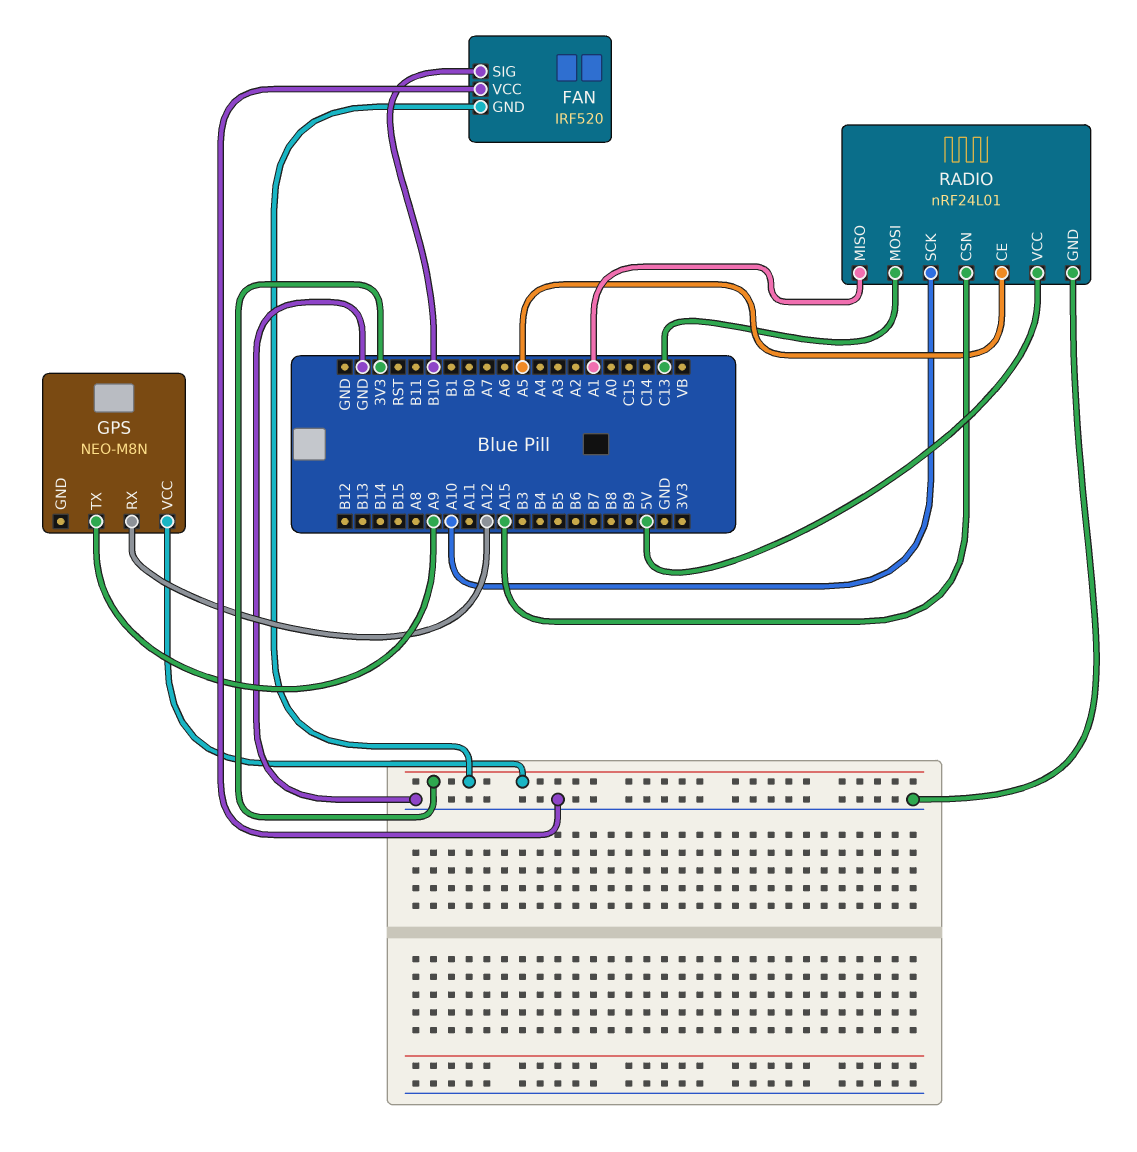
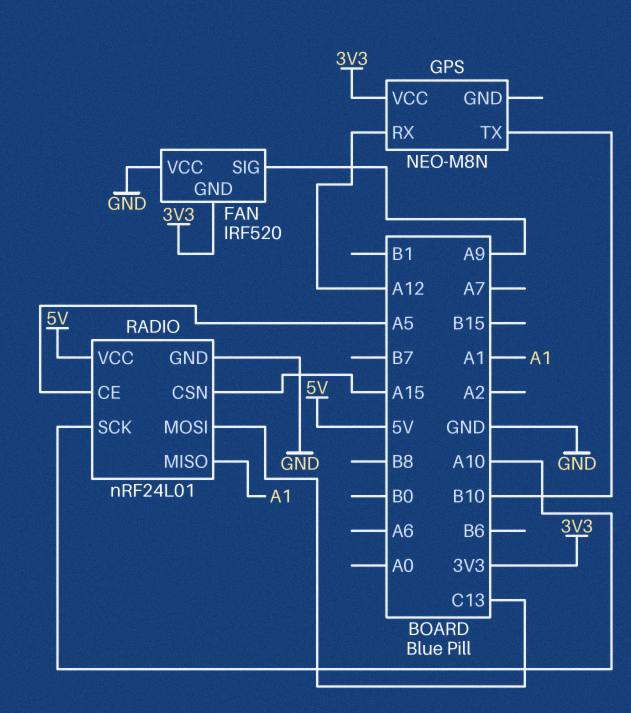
FAN pin SIG: B10 -> A9
GPS pin TX: A9 -> B10

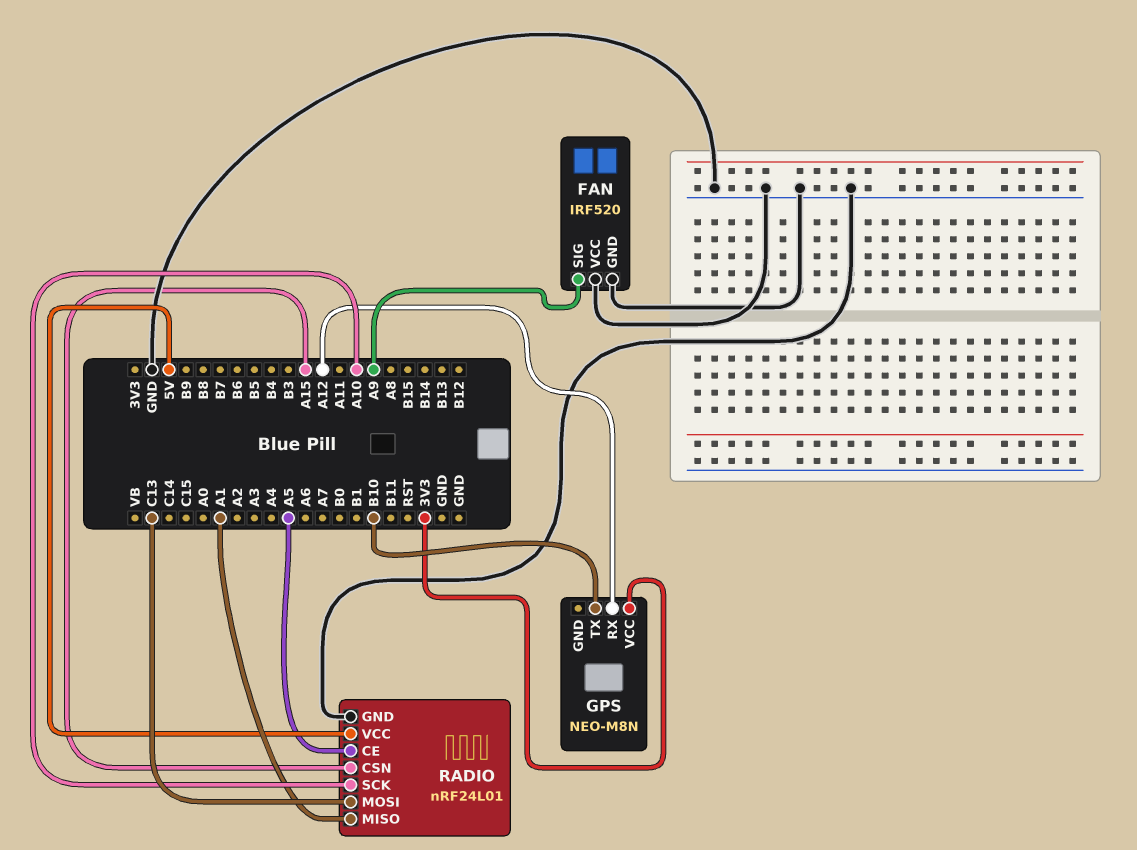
FAN pin GND: 3V3 -> GND

